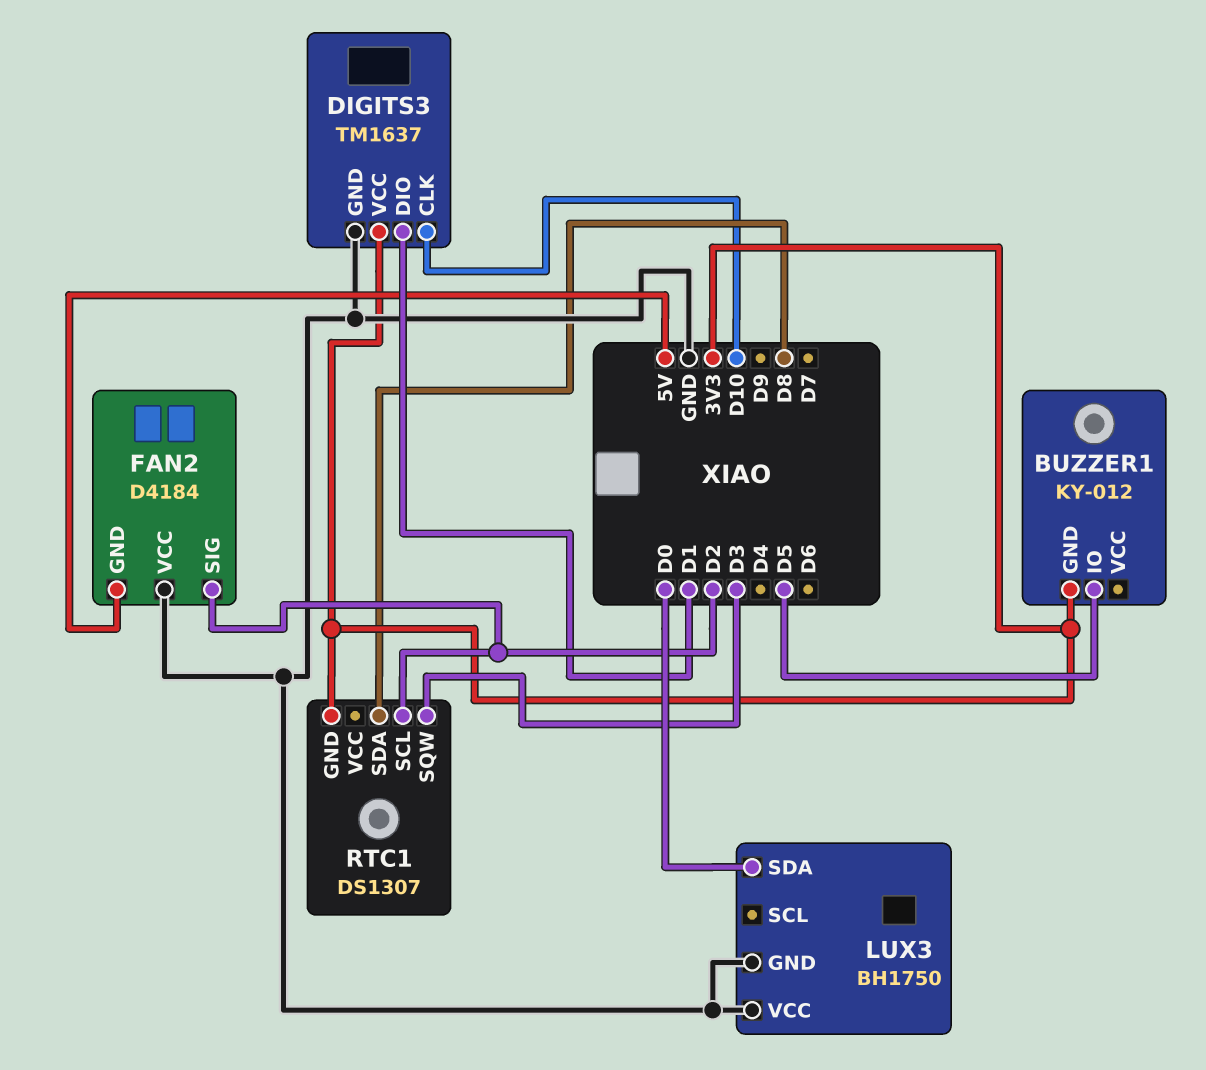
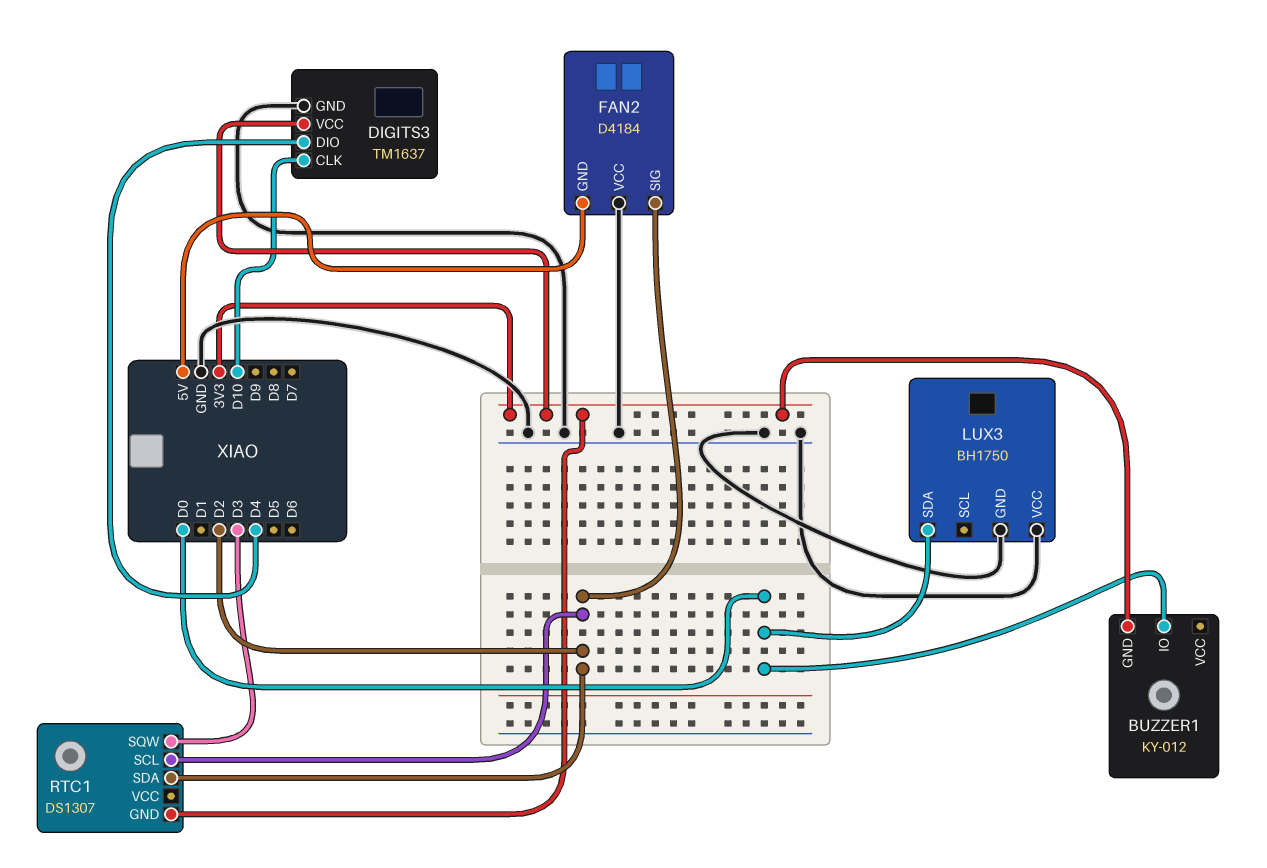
BUZZER1 pin IO: D5 -> D0
DIGITS3 pin DIO: D1 -> D4
RTC1 pin SDA: D8 -> D2

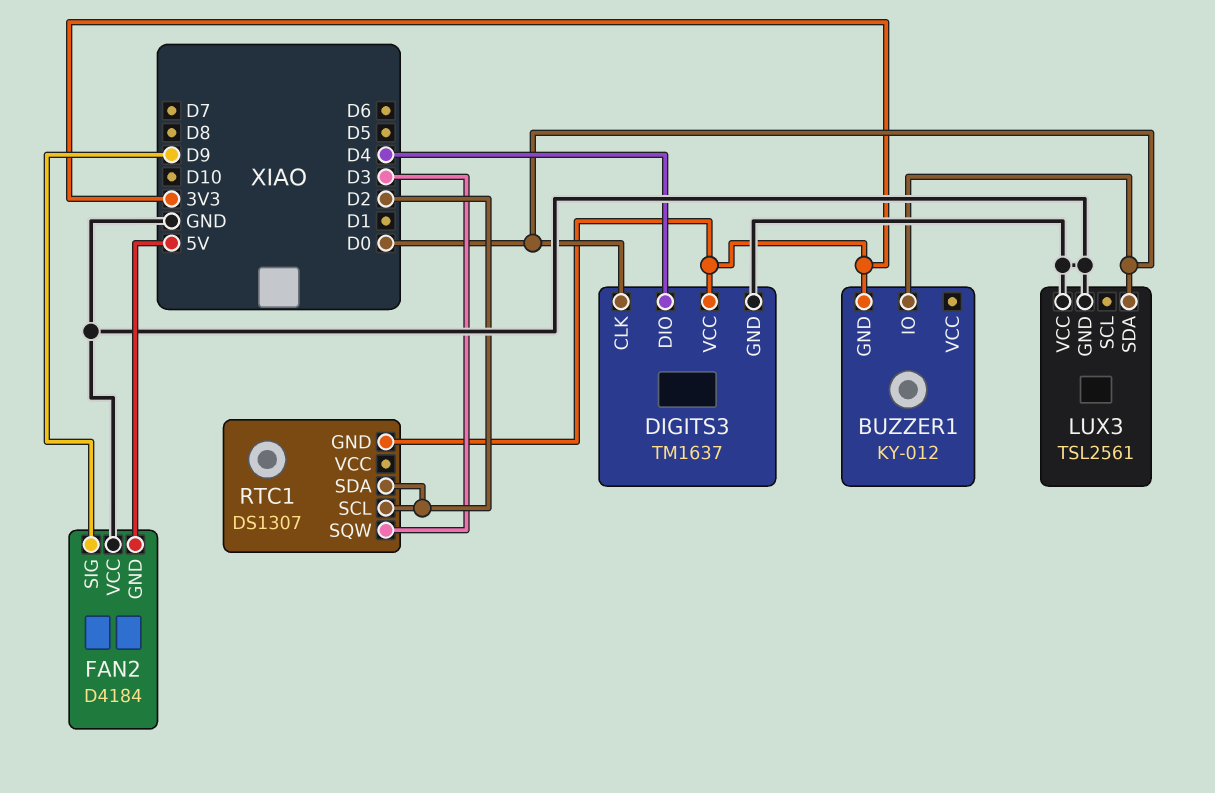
DIGITS3 pin CLK: D10 -> D0
FAN2 pin SIG: D2 -> D9
LUX3: BH1750 -> TSL2561

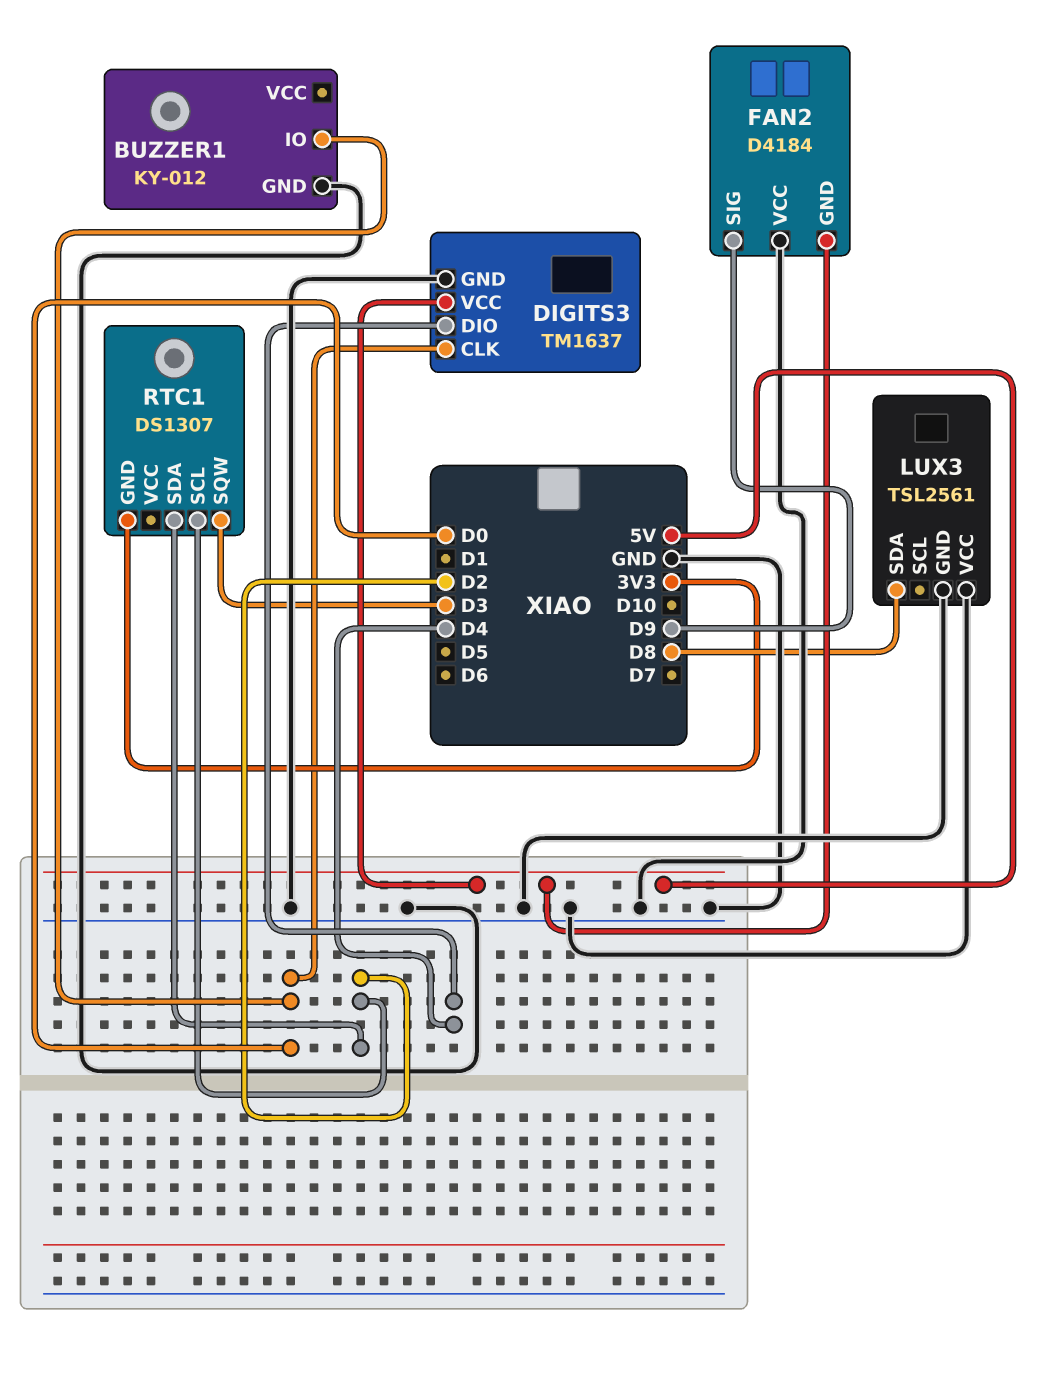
BUZZER1 pin GND: 3V3 -> GND
DIGITS3 pin VCC: 3V3 -> 5V
LUX3 pin SDA: D0 -> D8

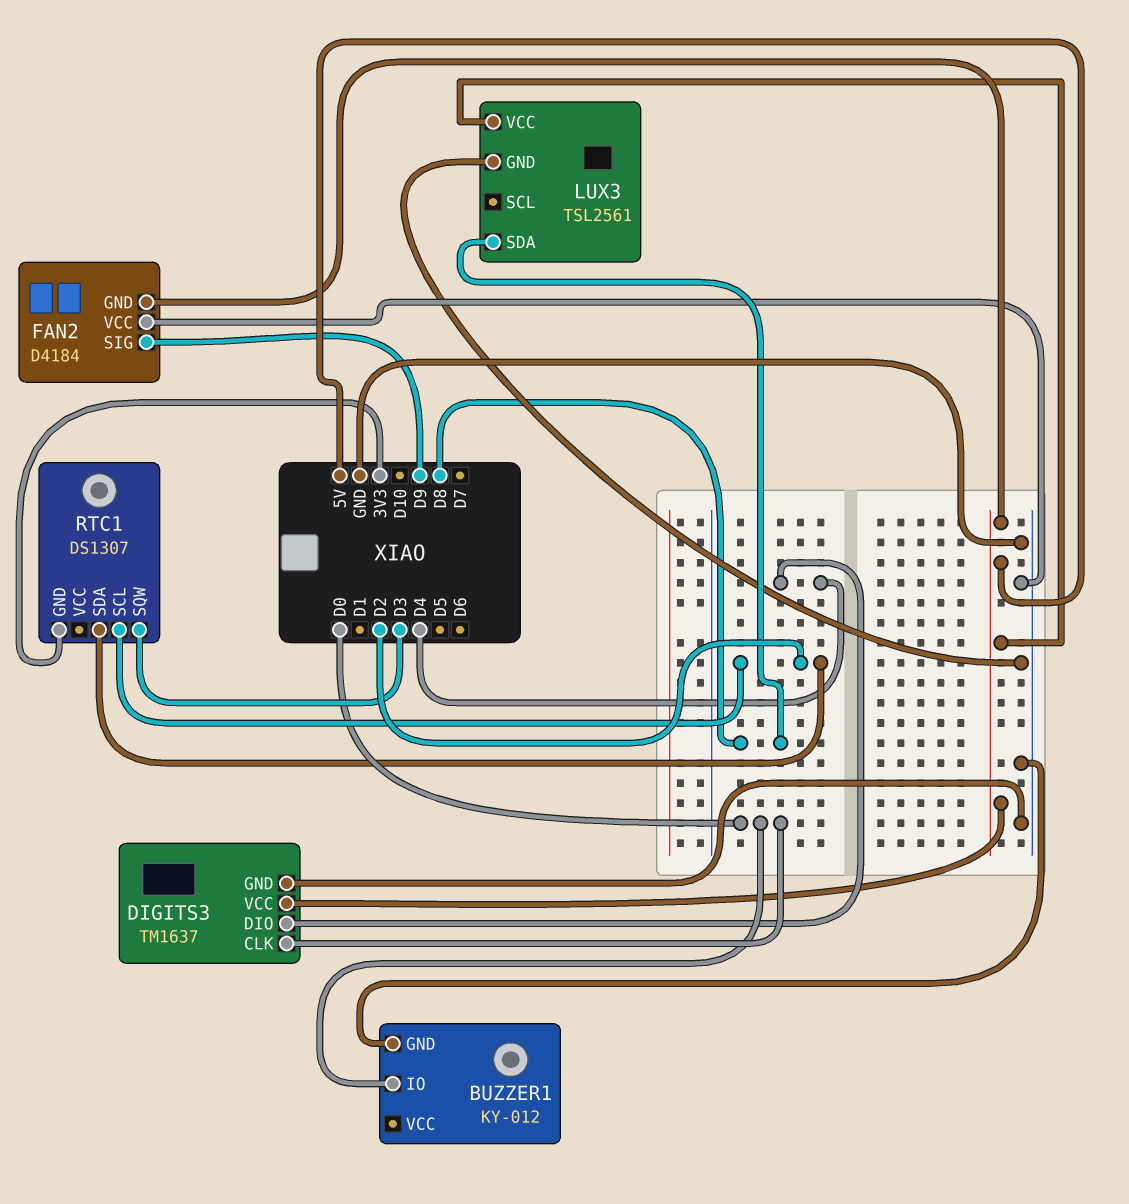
LUX3 pin VCC: GND -> 5V

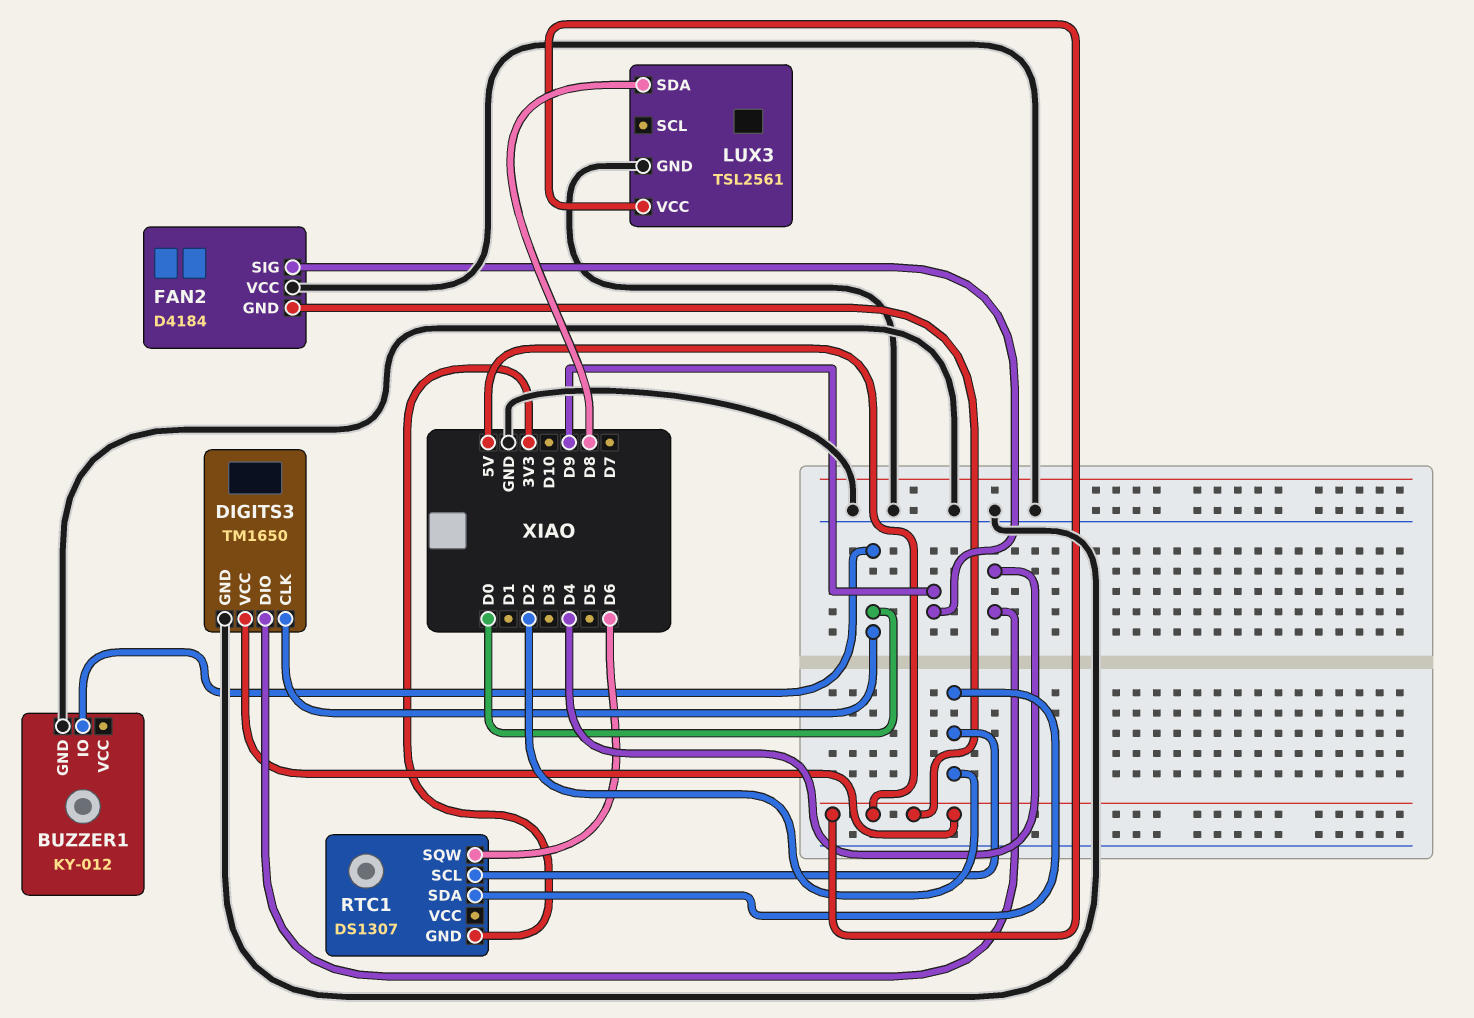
DIGITS3: TM1637 -> TM1650
RTC1 pin SQW: D3 -> D6

